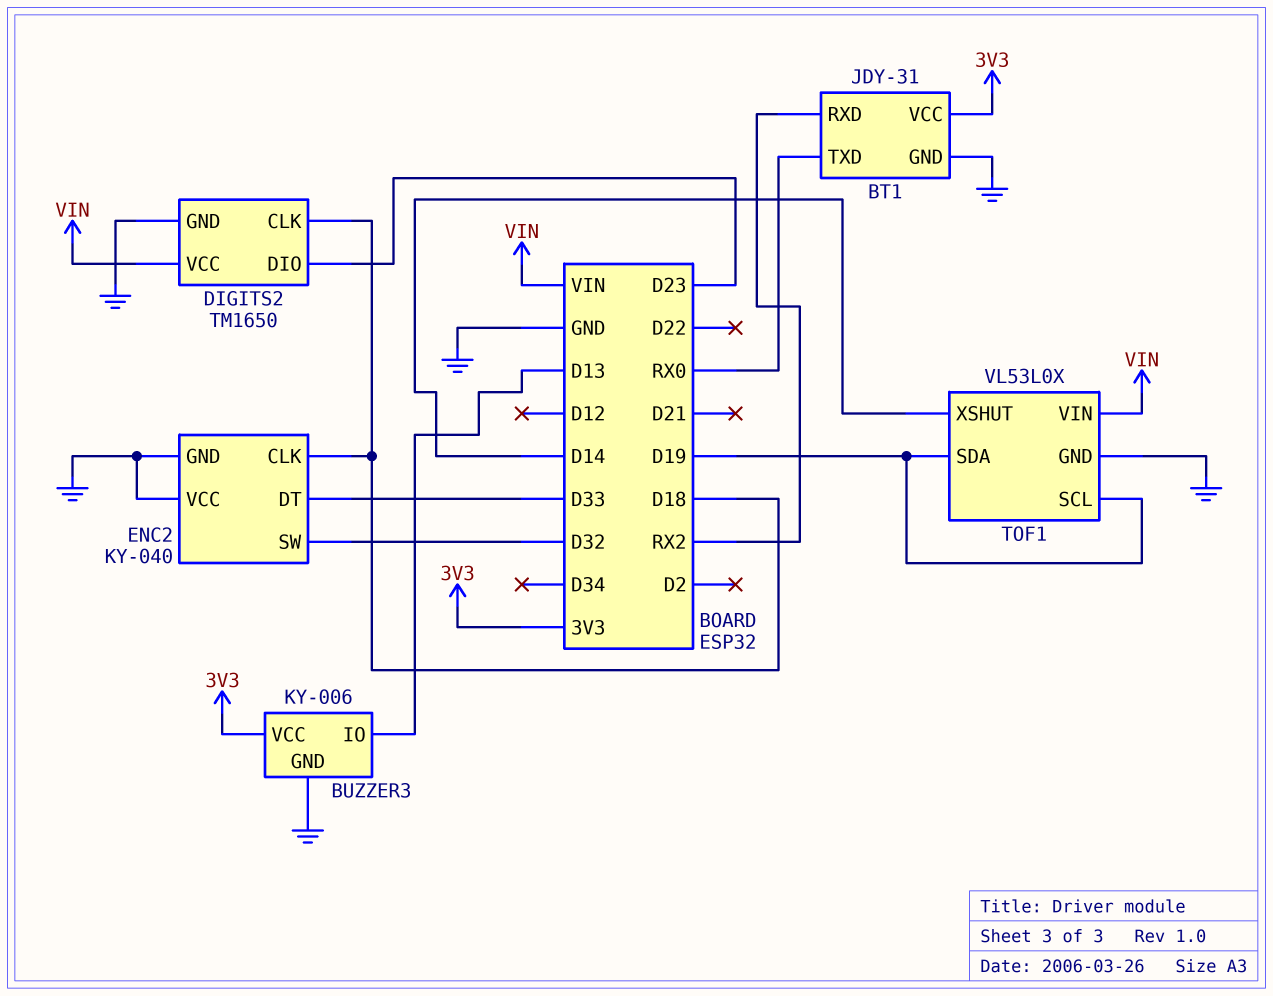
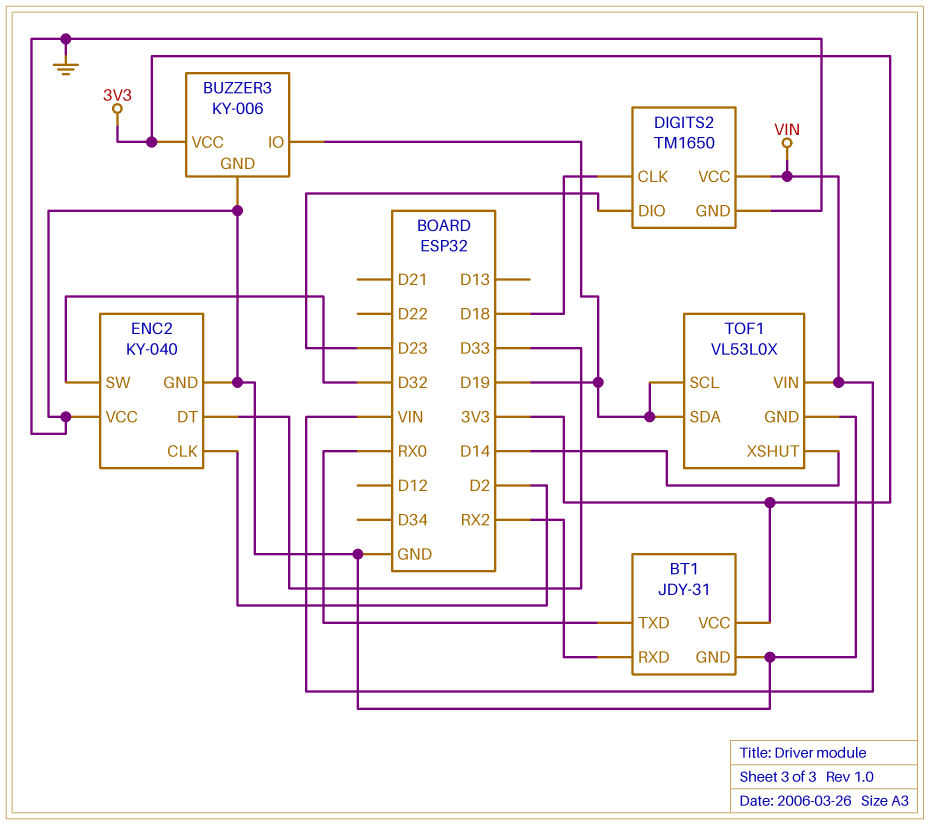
BUZZER3 pin IO: D13 -> D19
ENC2 pin CLK: D18 -> D2

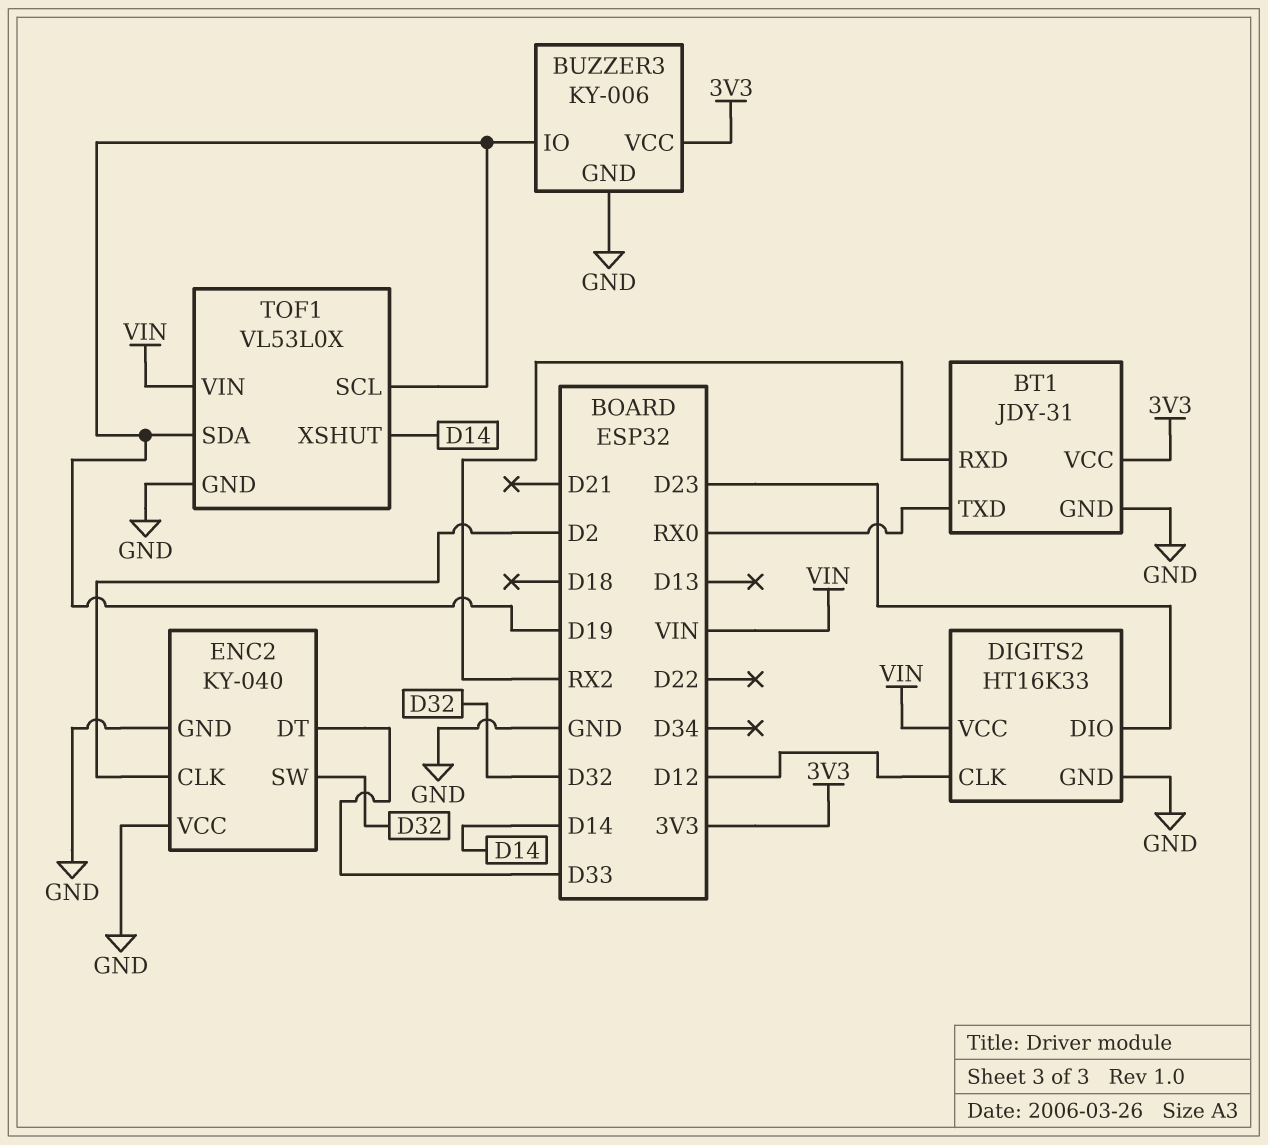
DIGITS2: TM1650 -> HT16K33
DIGITS2 pin CLK: D18 -> D12

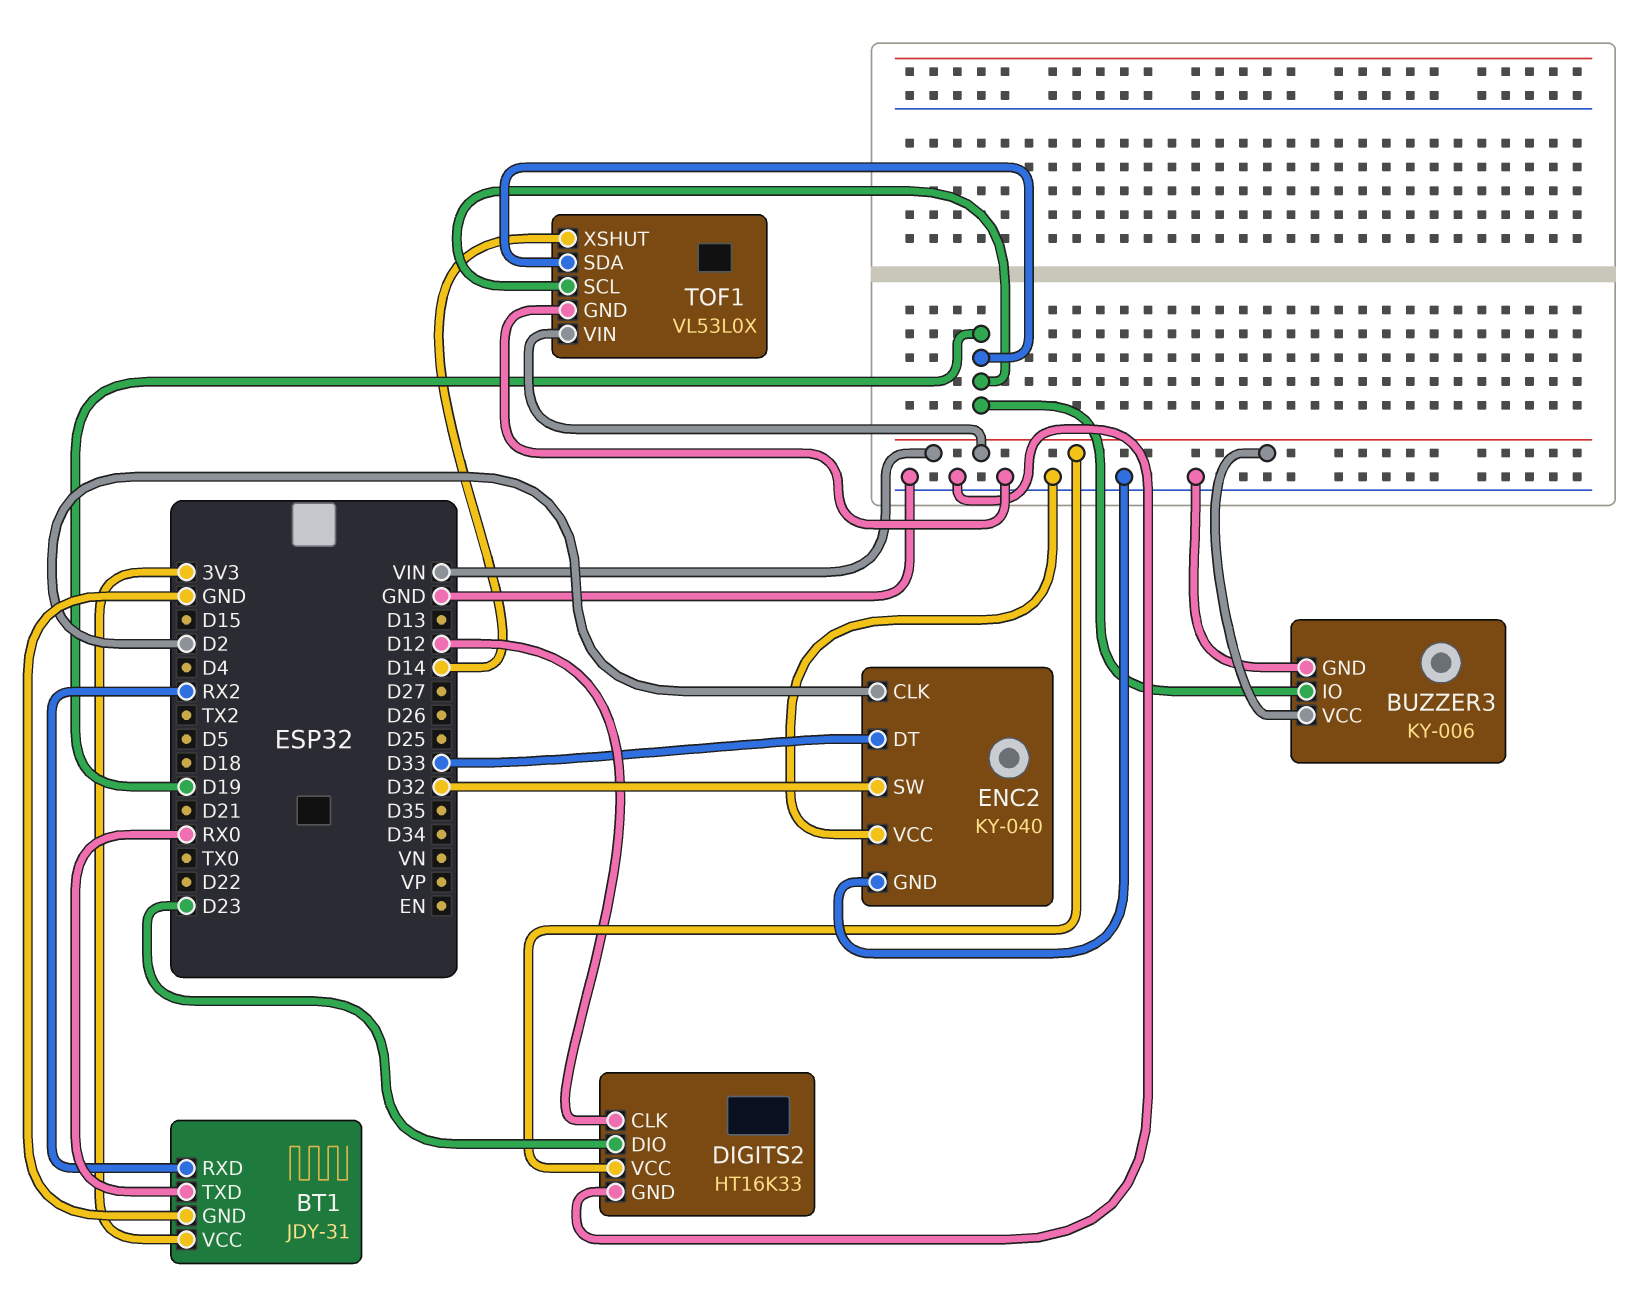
BUZZER3 pin VCC: 3V3 -> VIN

